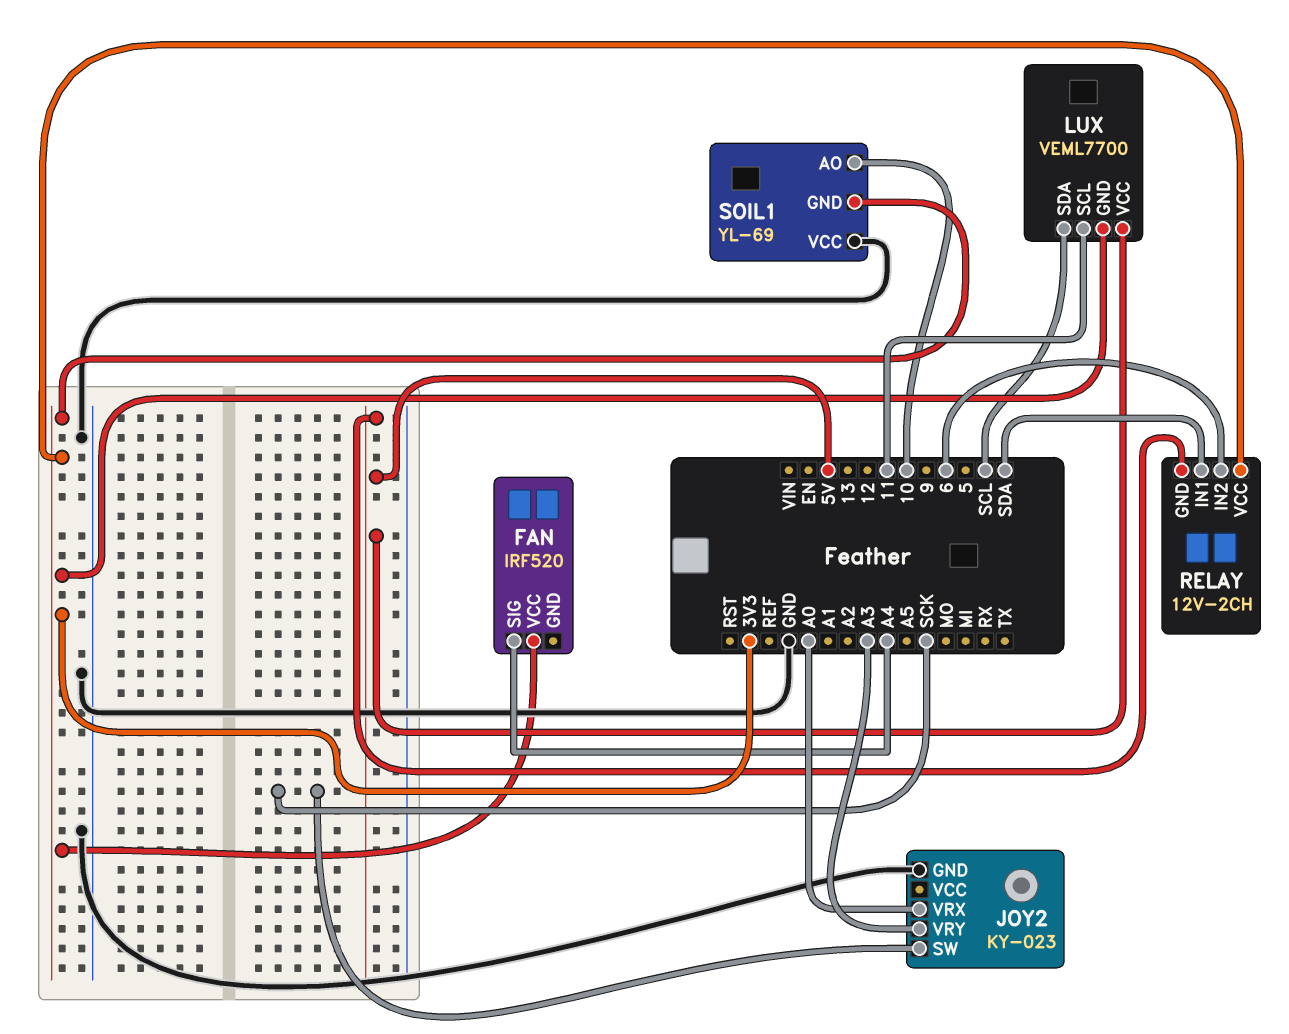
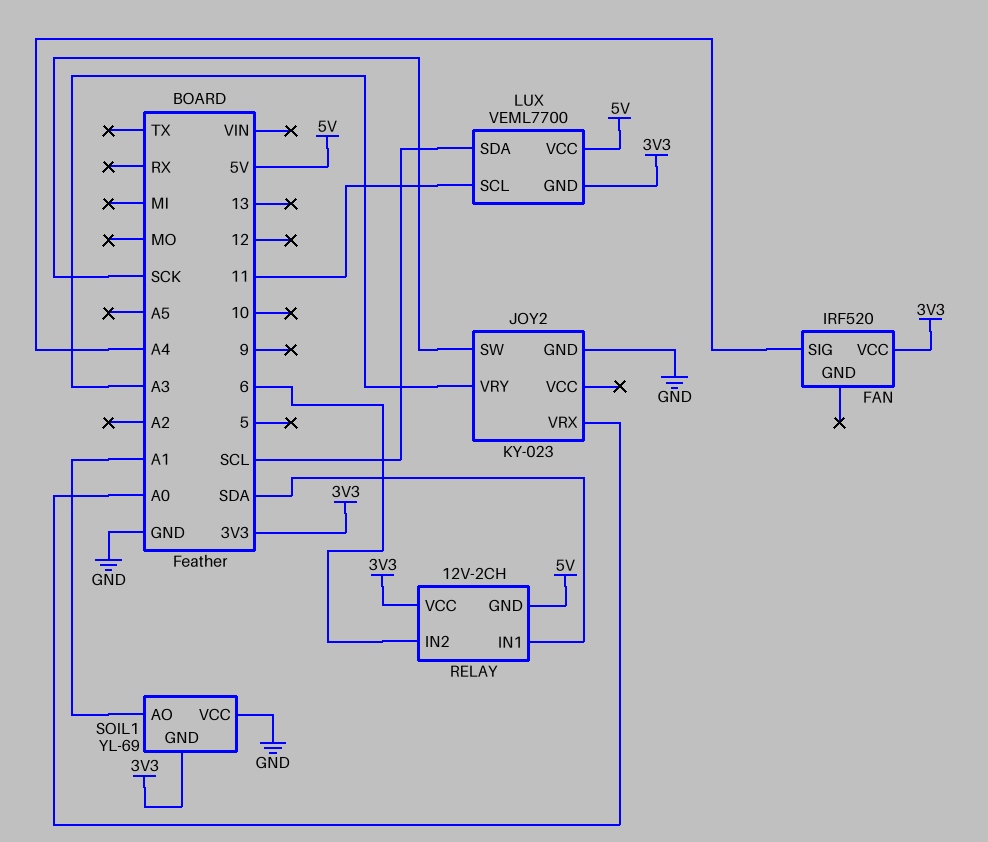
SOIL1 pin AO: 10 -> A1

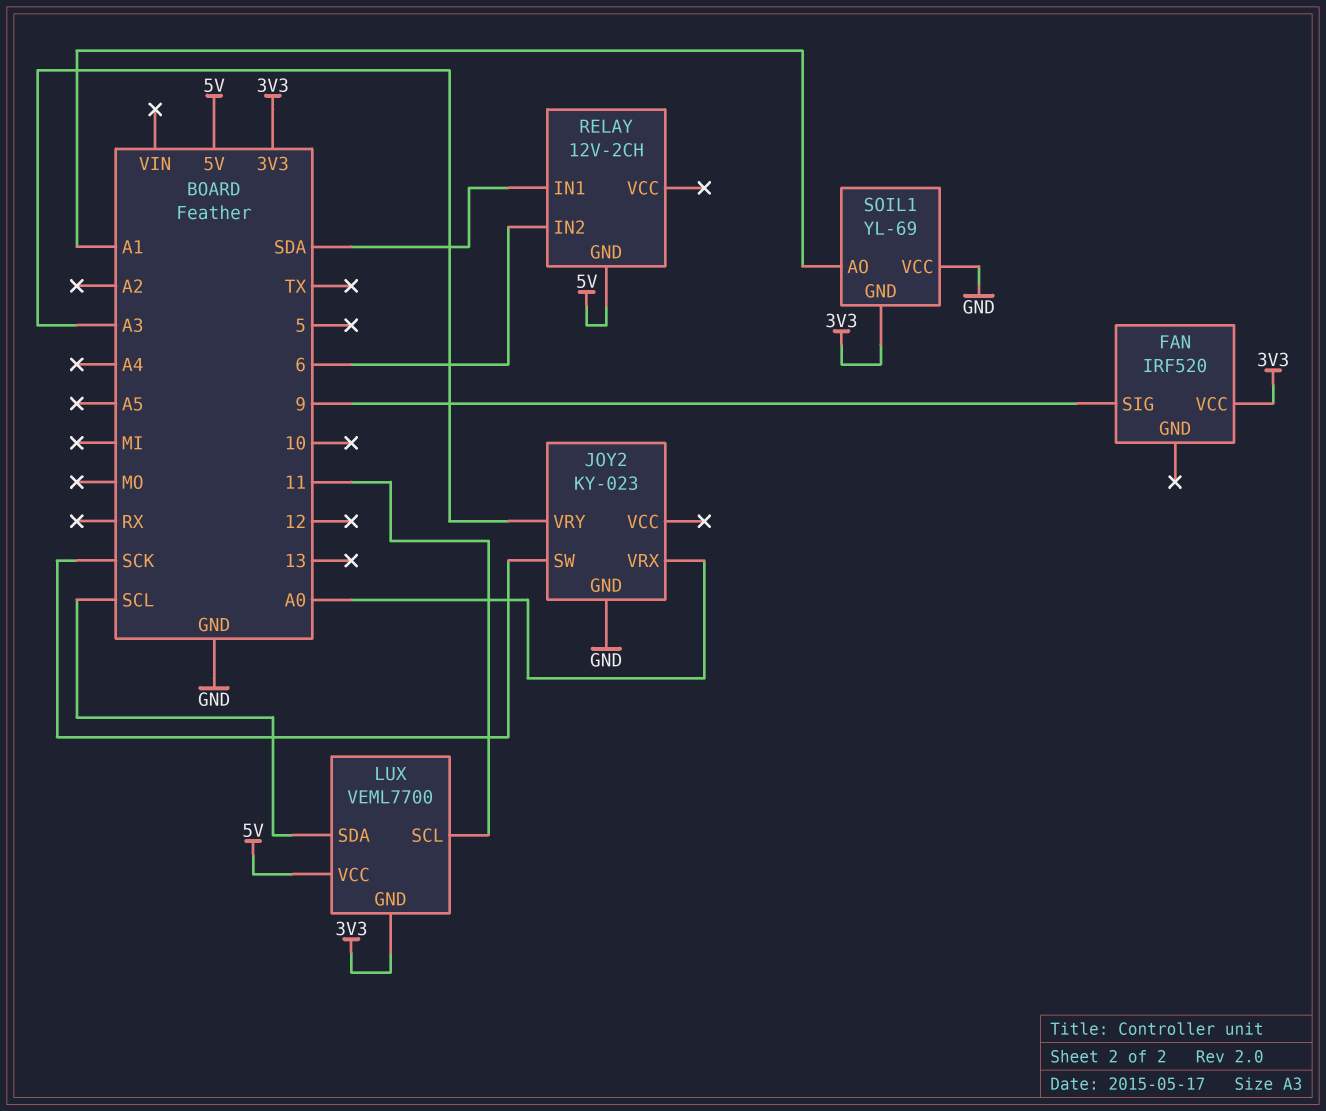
FAN pin SIG: A4 -> 9
RELAY pin VCC: 3V3 -> none

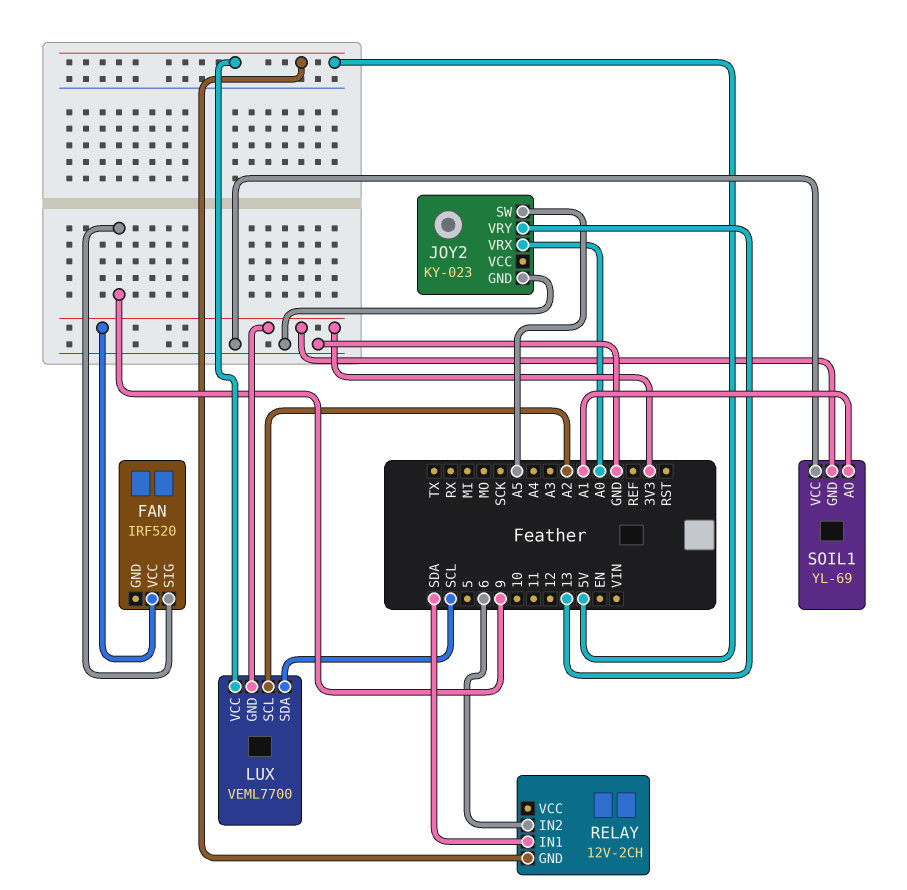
JOY2 pin SW: SCK -> A5
JOY2 pin VRY: A3 -> 13
LUX pin SCL: 11 -> A2

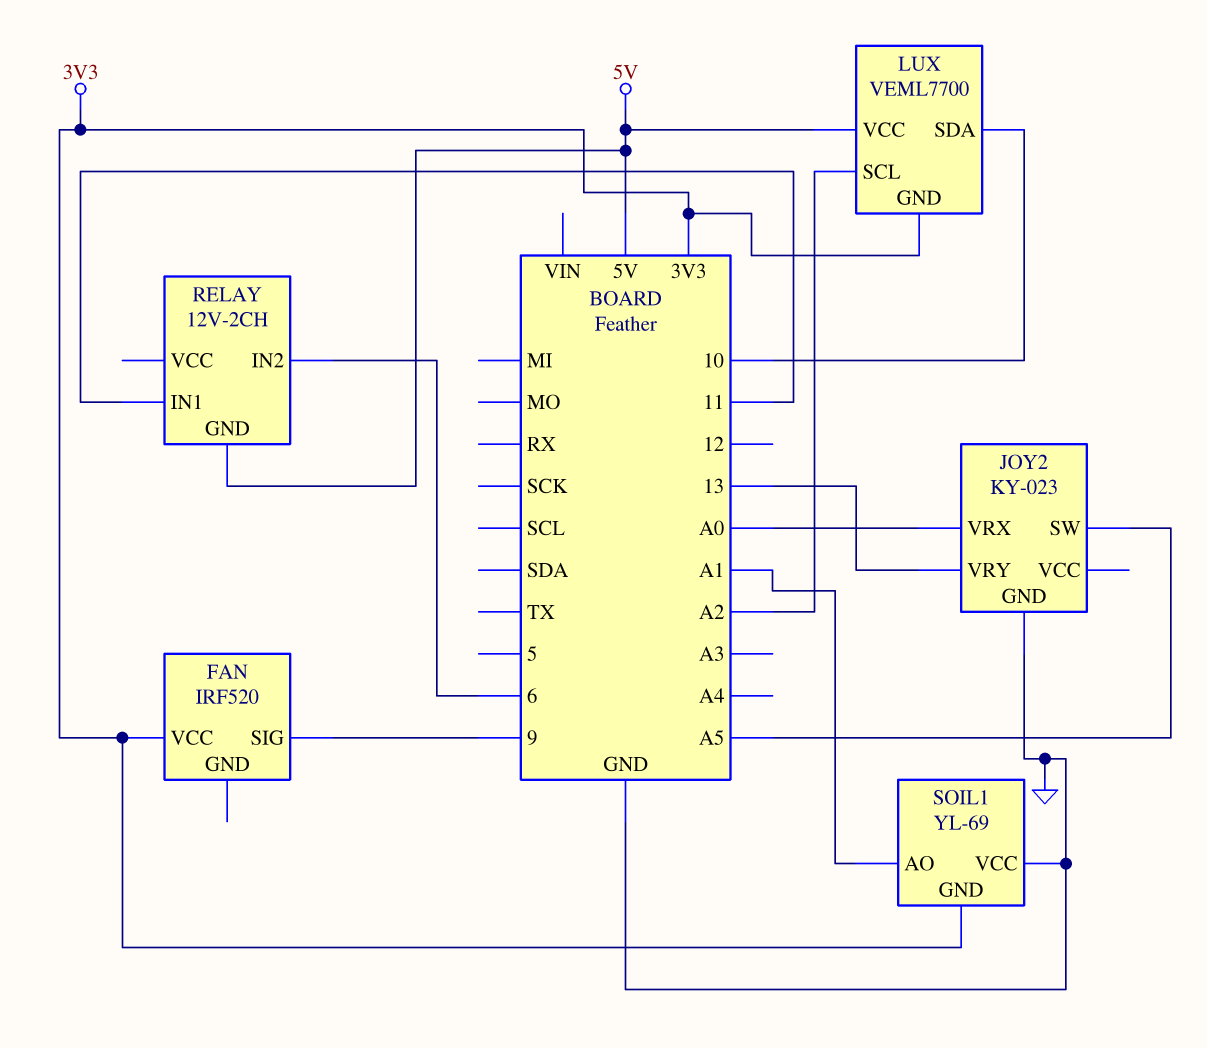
LUX pin SDA: SCL -> 10
RELAY pin IN1: SDA -> 11

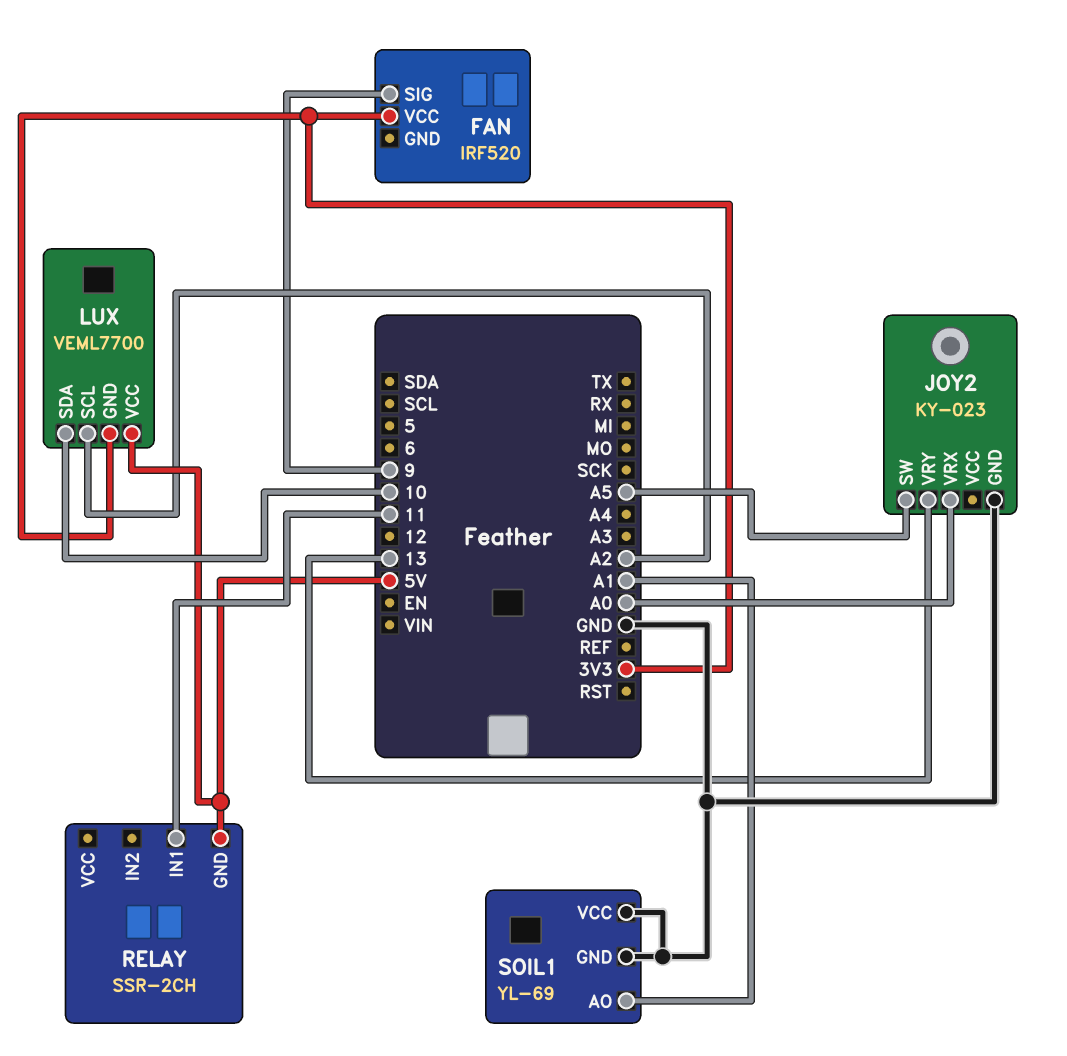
RELAY: 12V-2CH -> SSR-2CH
RELAY pin IN2: 6 -> none
SOIL1 pin GND: 3V3 -> GND

